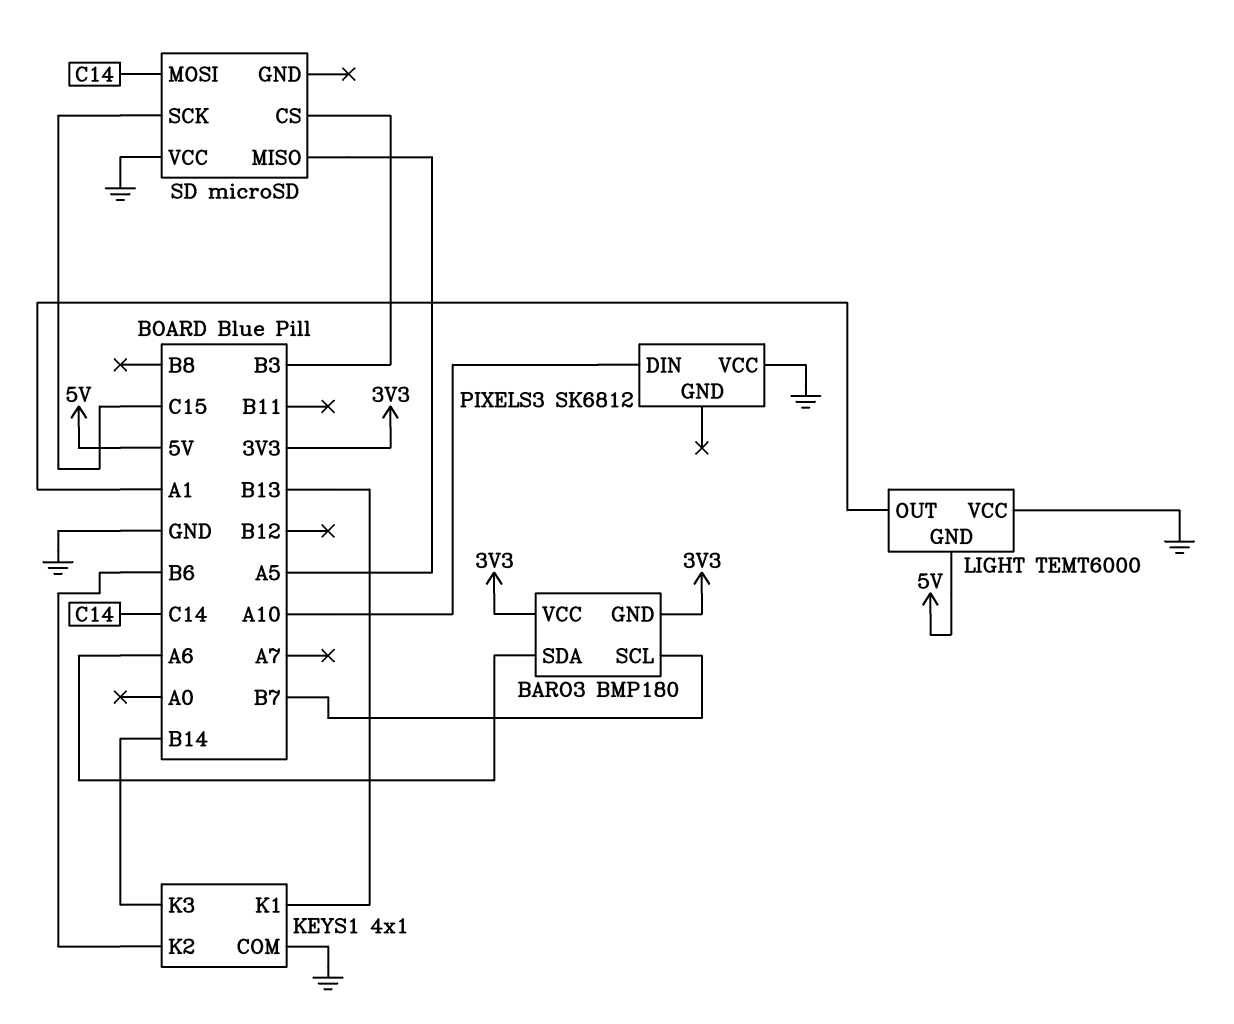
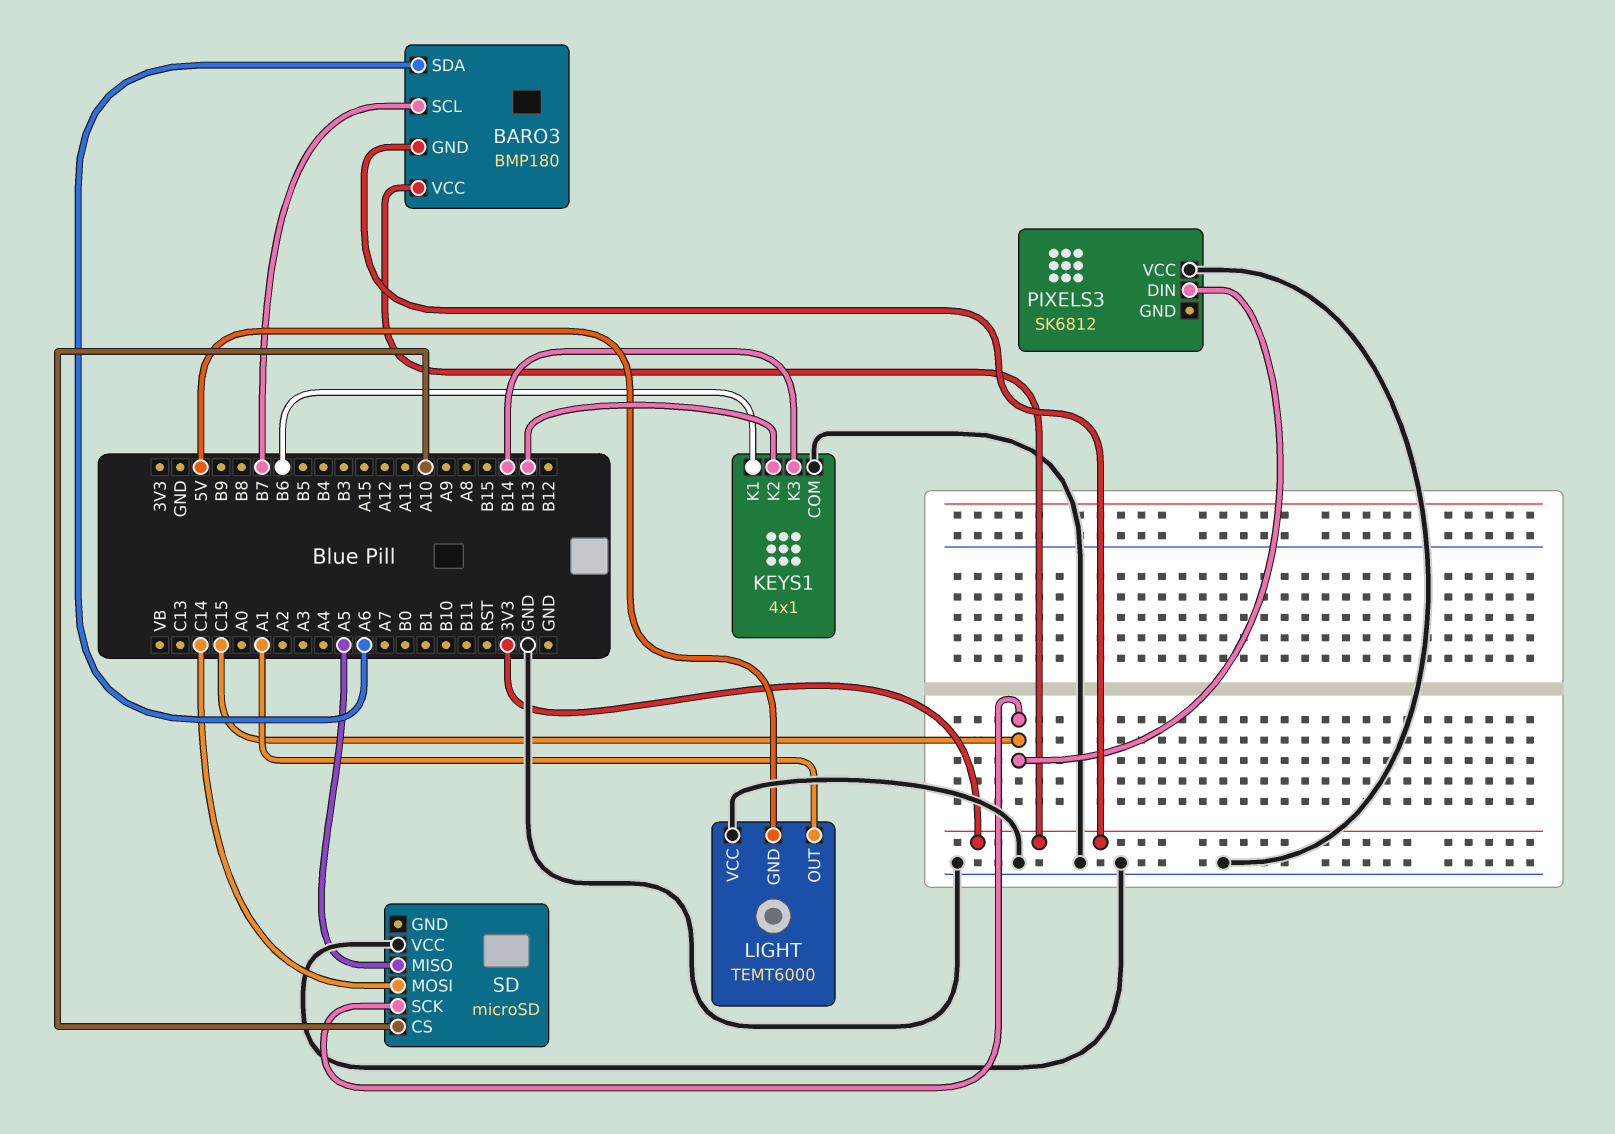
KEYS1 pin K1: B13 -> B6
KEYS1 pin K2: B6 -> B13
PIXELS3 pin DIN: A10 -> C15
SD pin CS: B3 -> A10

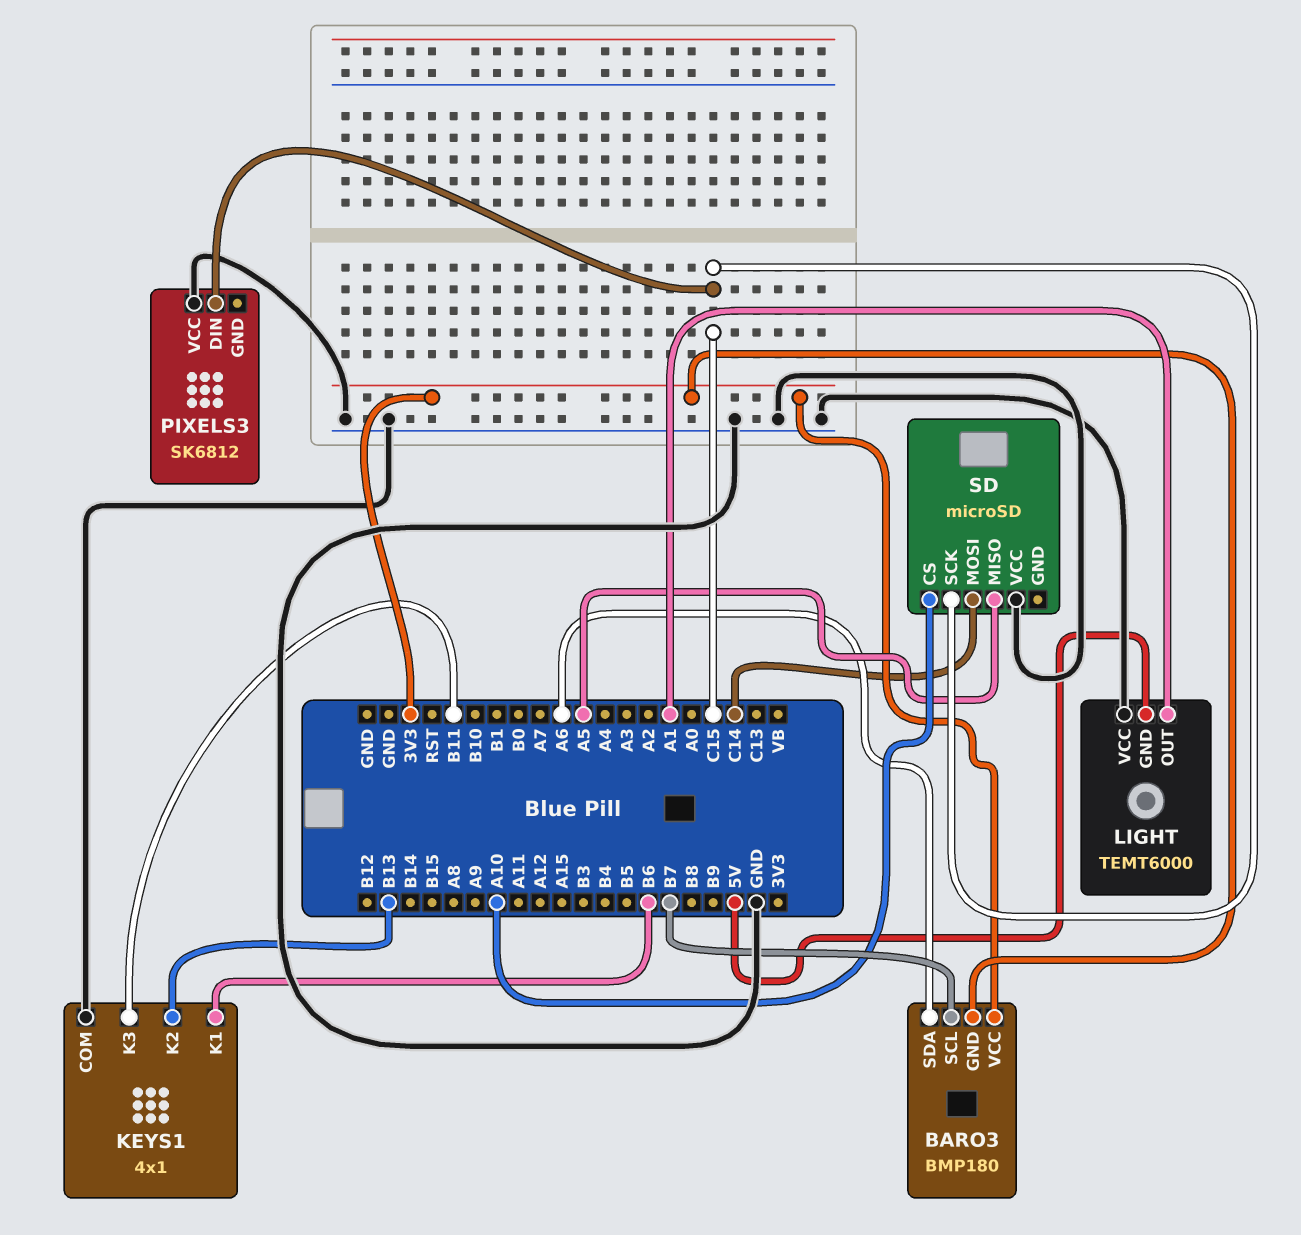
KEYS1 pin K3: B14 -> B11

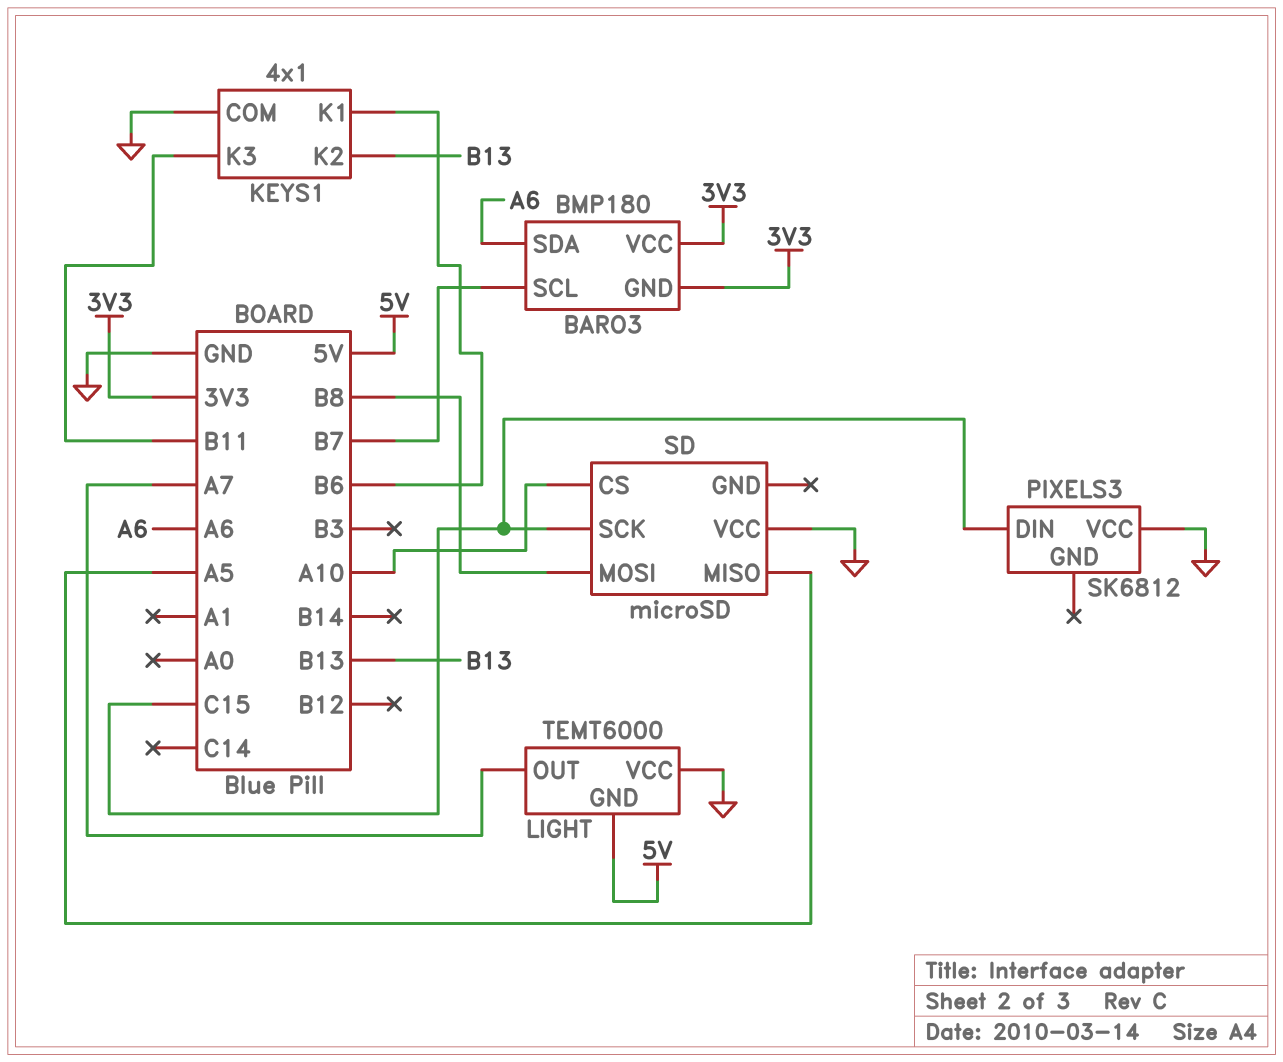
LIGHT pin OUT: A1 -> A7
SD pin MOSI: C14 -> B8

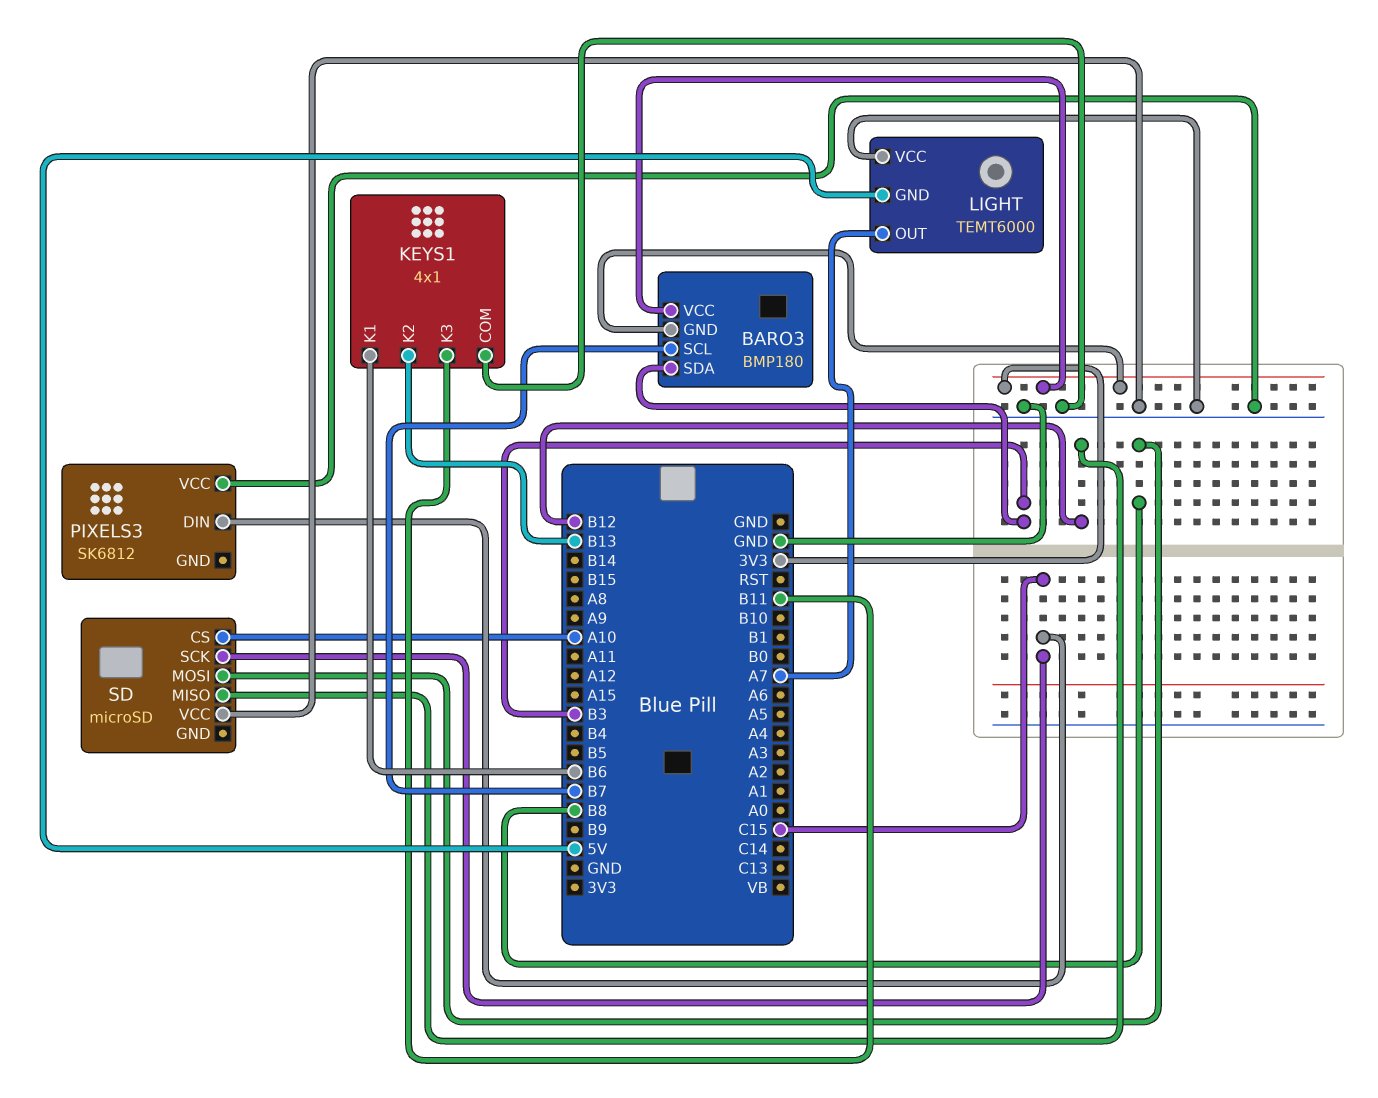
BARO3 pin SDA: A6 -> B3
SD pin MISO: A5 -> B12

